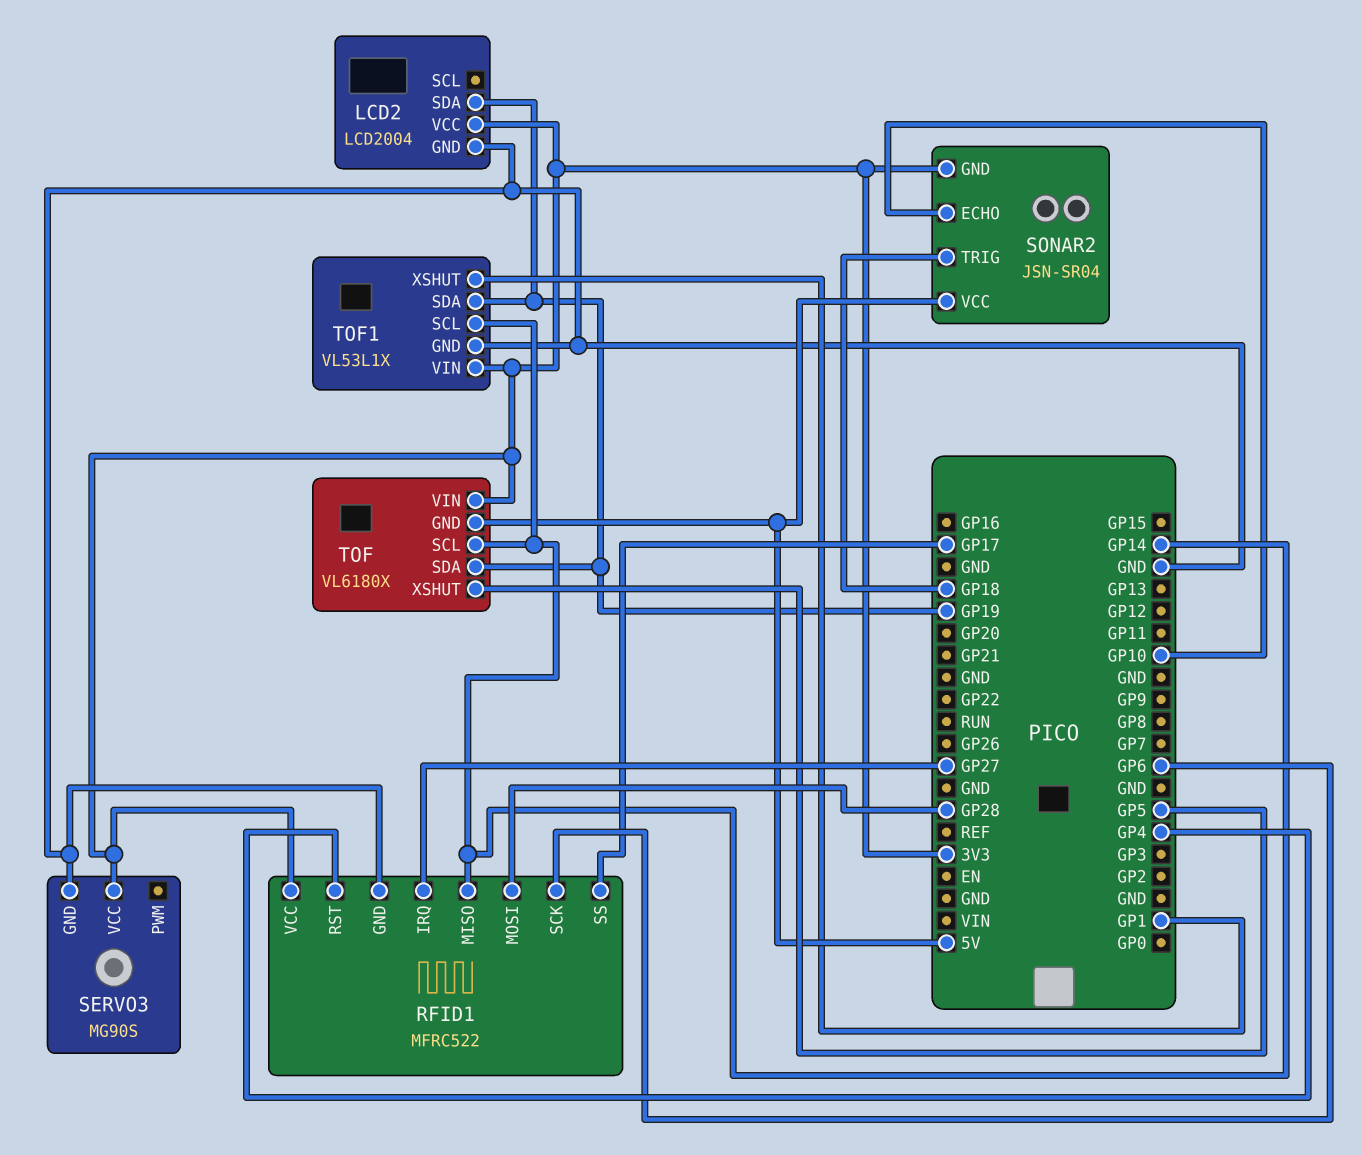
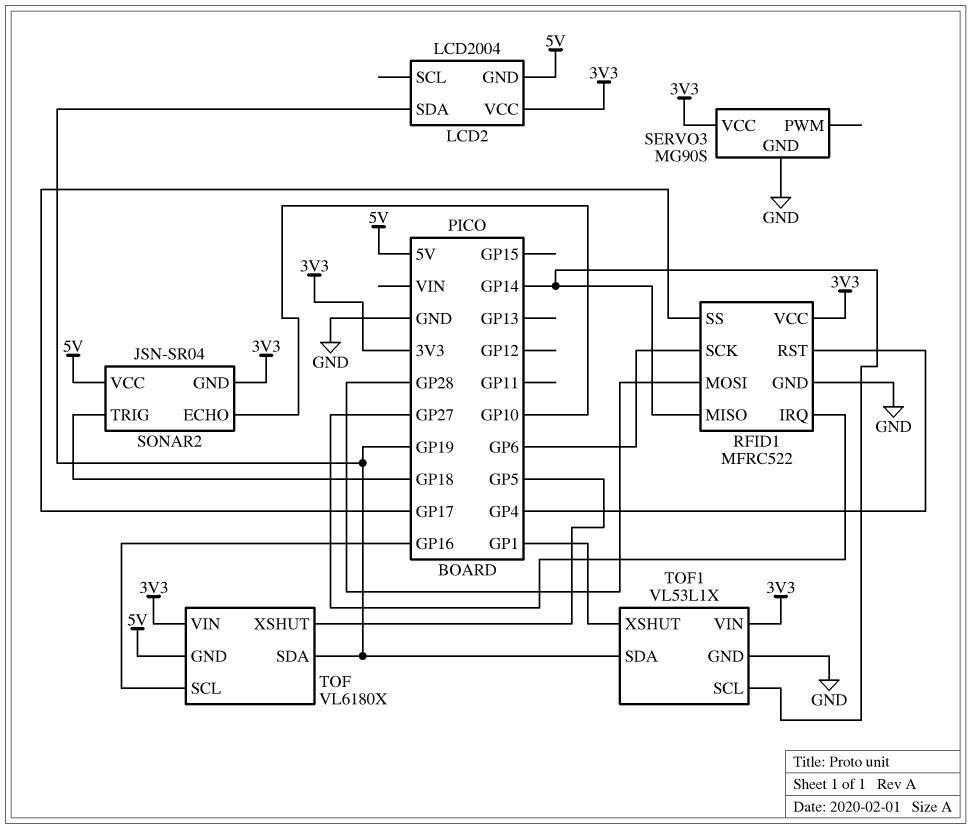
LCD2 pin GND: GND -> 5V
TOF pin SCL: GP14 -> GP16

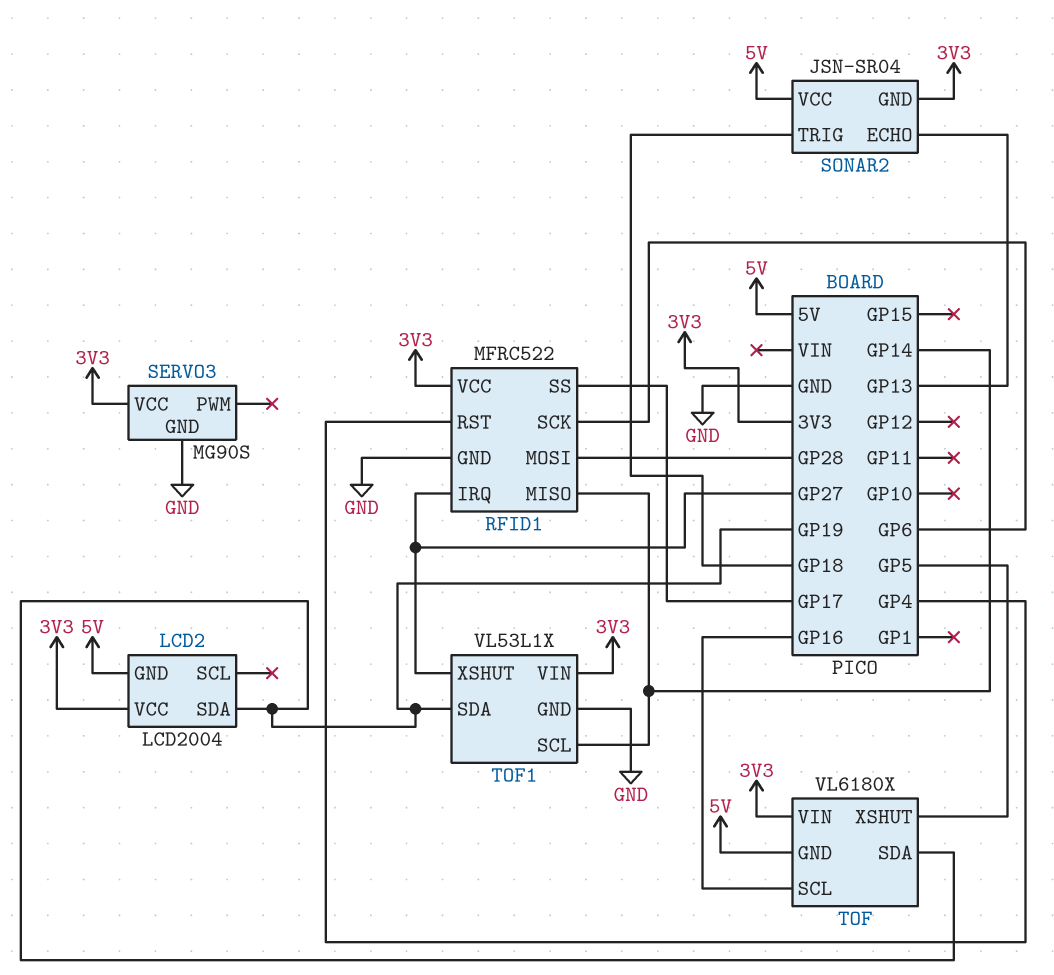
SONAR2 pin ECHO: GP10 -> GP13
TOF1 pin XSHUT: GP1 -> GP27

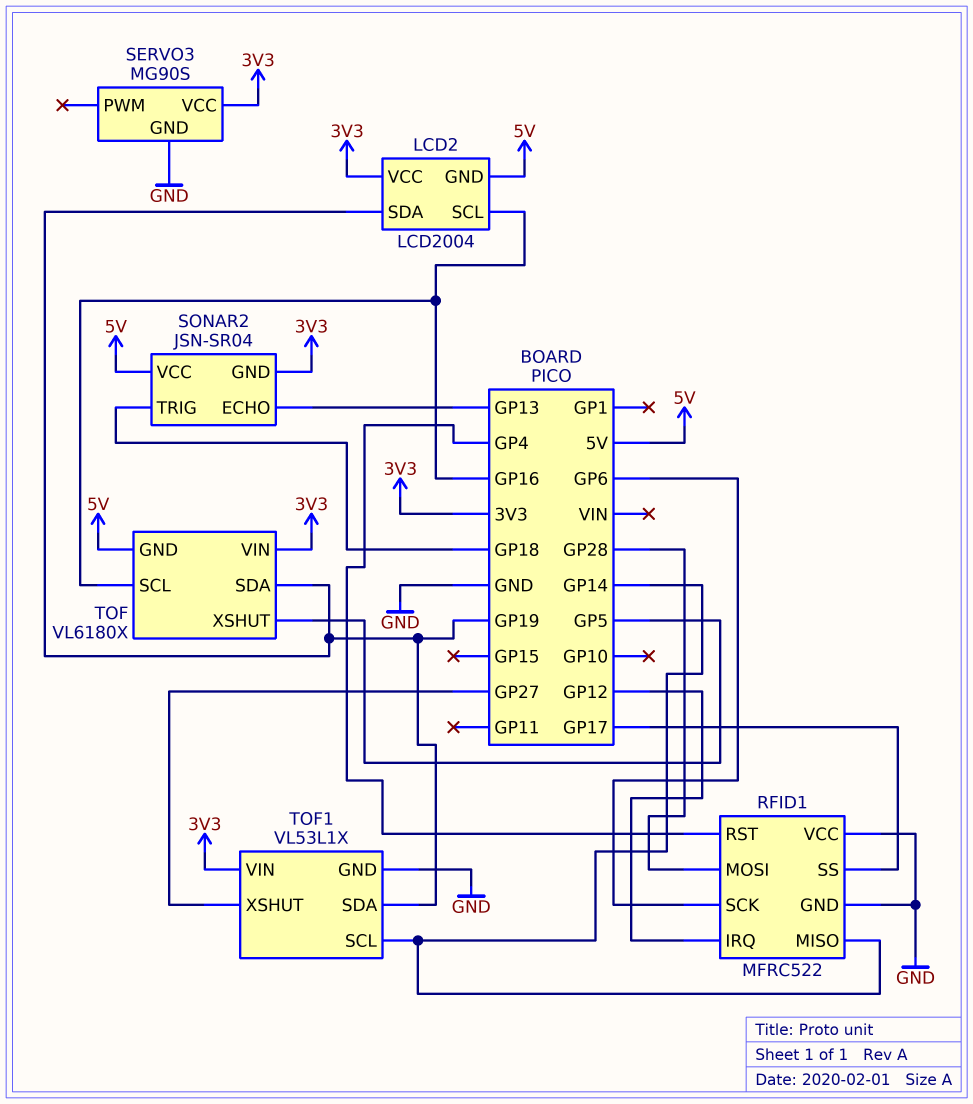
LCD2 pin SCL: none -> GP16
RFID1 pin IRQ: GP27 -> GP12
RFID1 pin VCC: 3V3 -> GND

